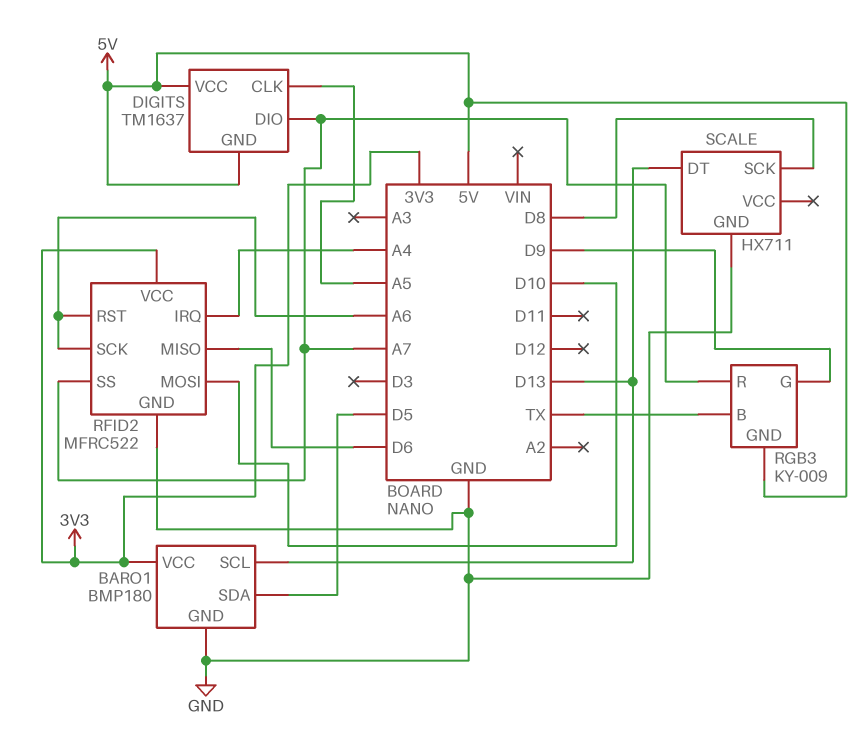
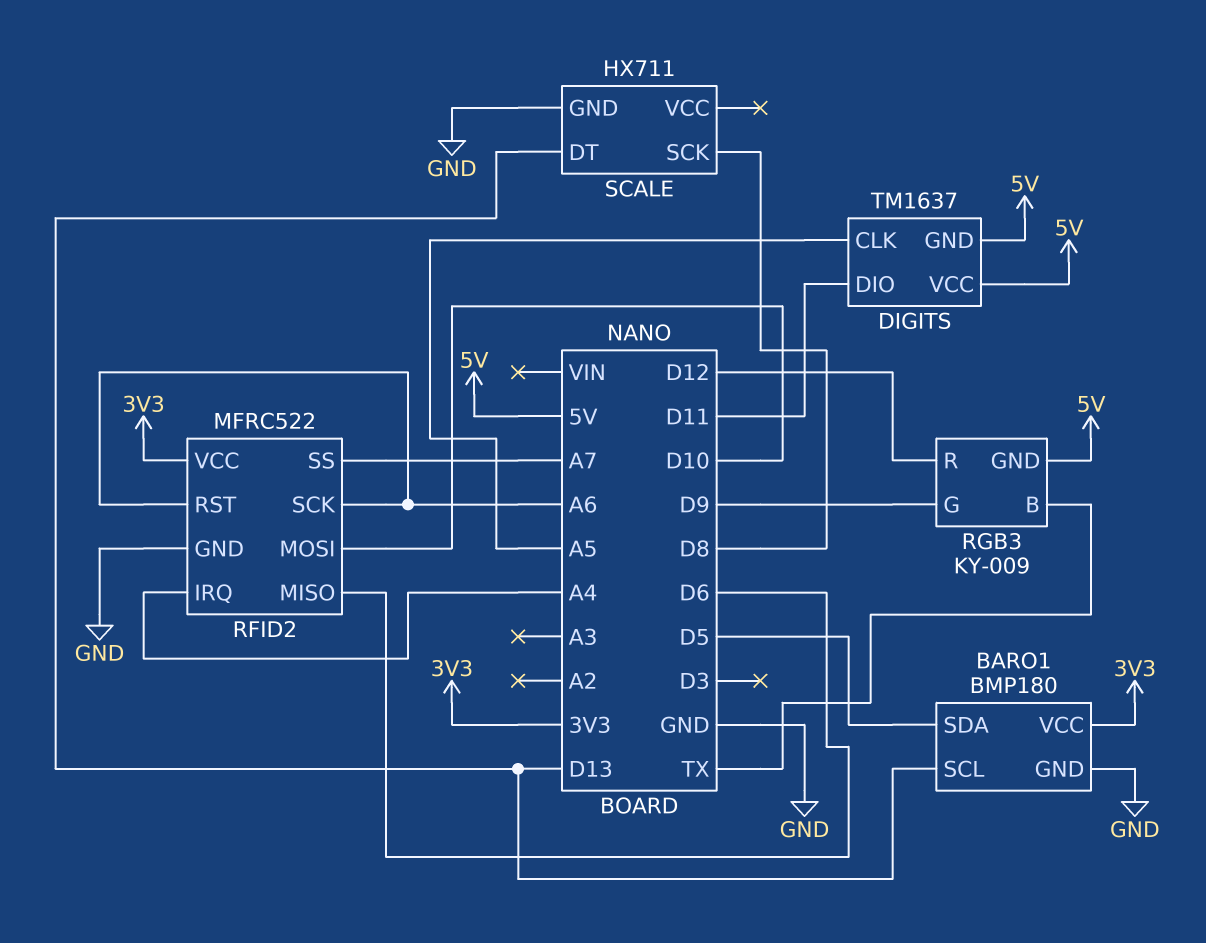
DIGITS pin DIO: A7 -> D11
RGB3 pin R: A7 -> D12

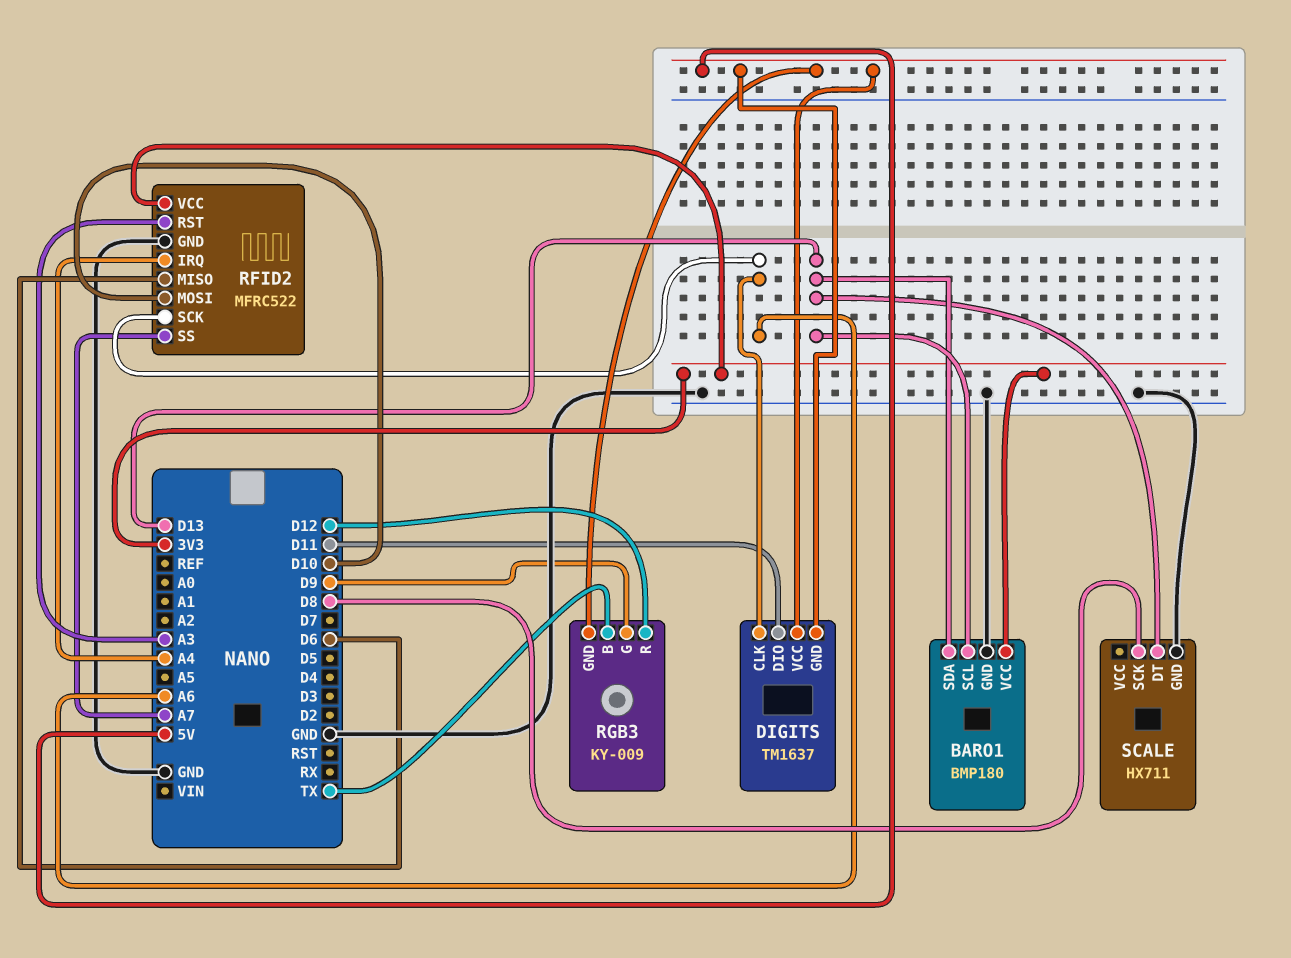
BARO1 pin SDA: D5 -> D13
DIGITS pin CLK: A5 -> A6
RFID2 pin RST: A6 -> A3

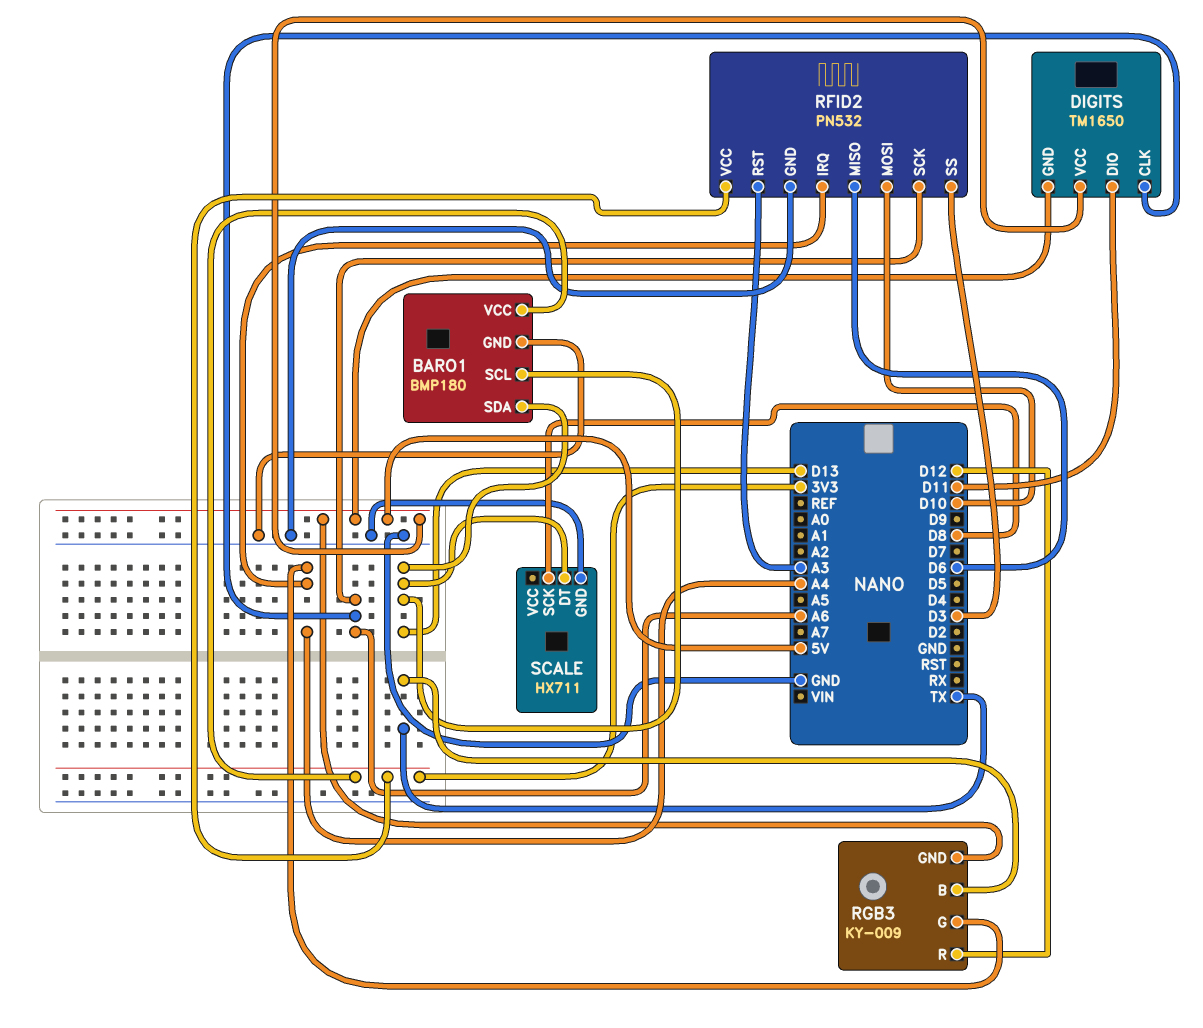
DIGITS: TM1637 -> TM1650
RFID2: MFRC522 -> PN532
RFID2 pin SS: A7 -> D3
RGB3 pin G: D9 -> A4

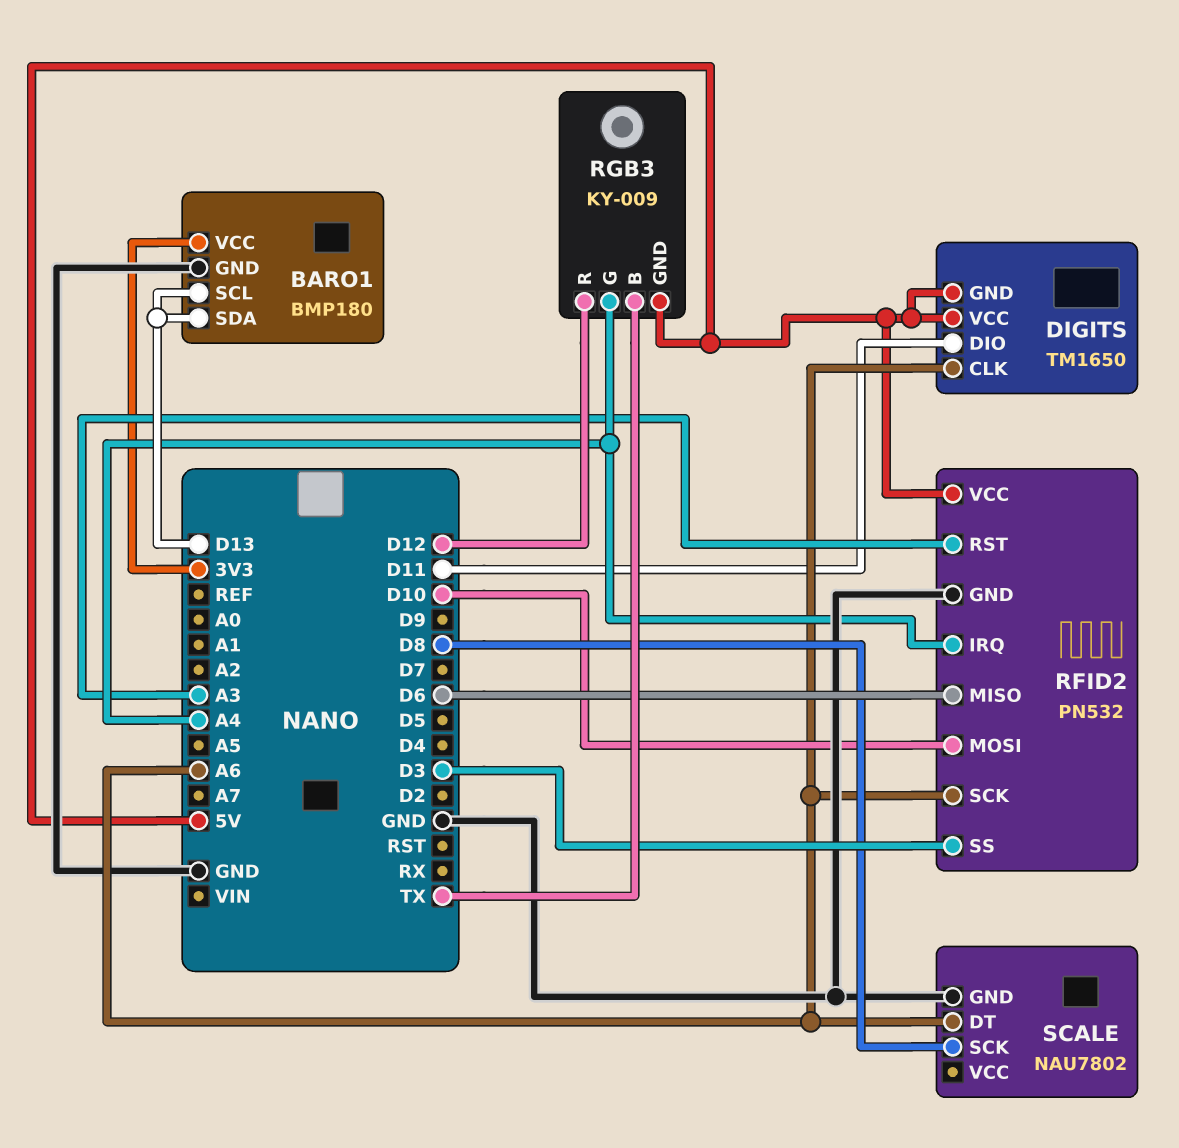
RFID2 pin VCC: 3V3 -> 5V
SCALE: HX711 -> NAU7802
SCALE pin DT: D13 -> A6

